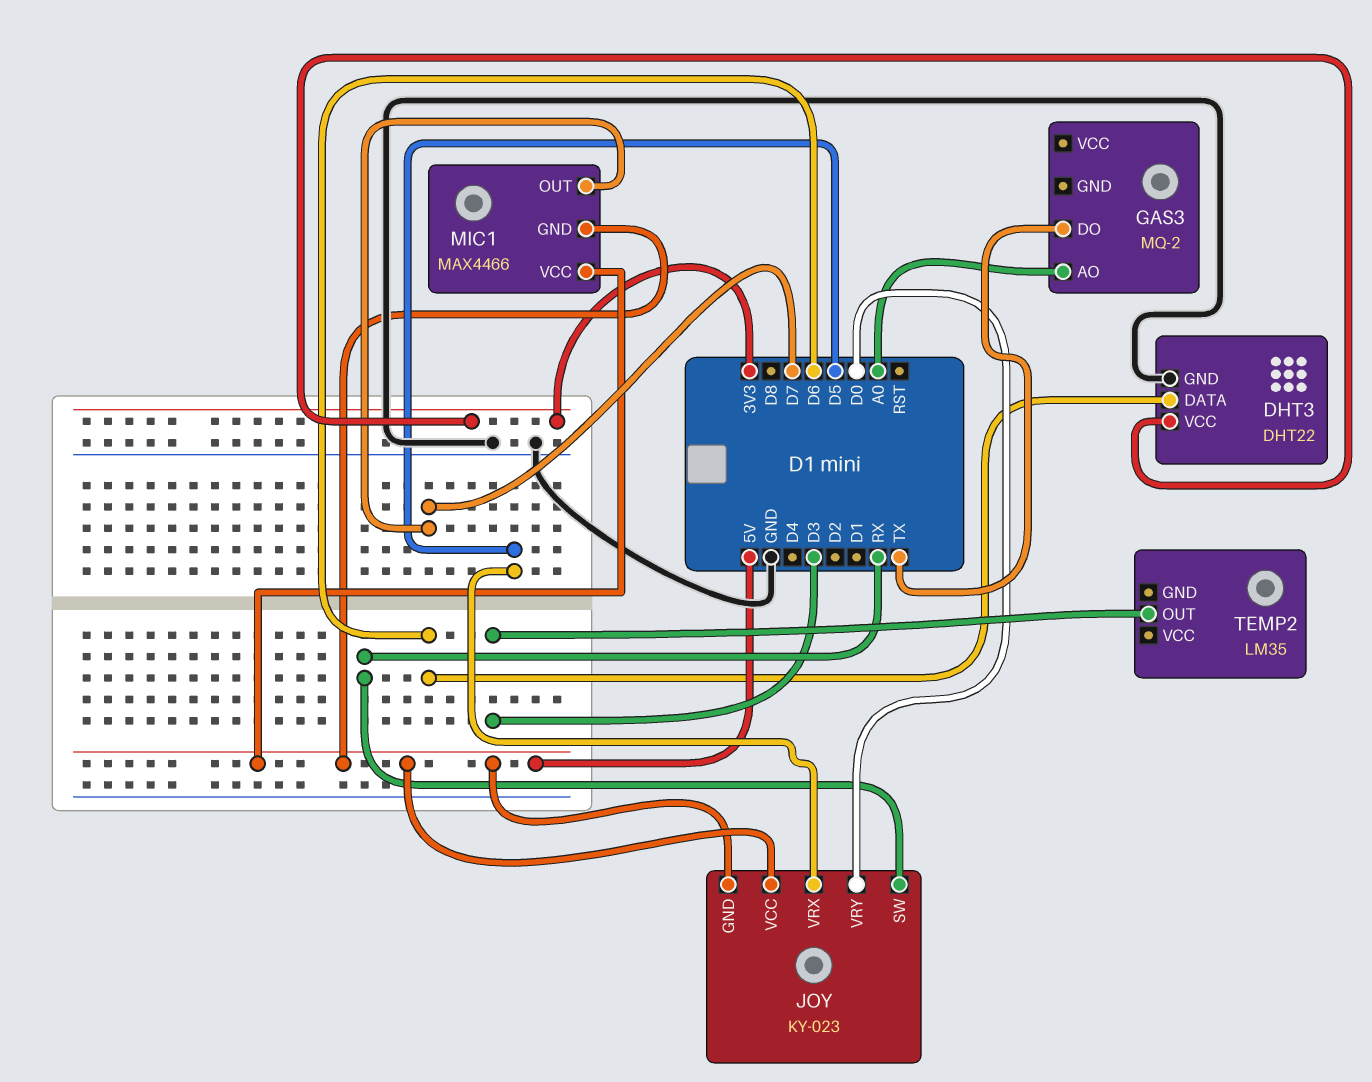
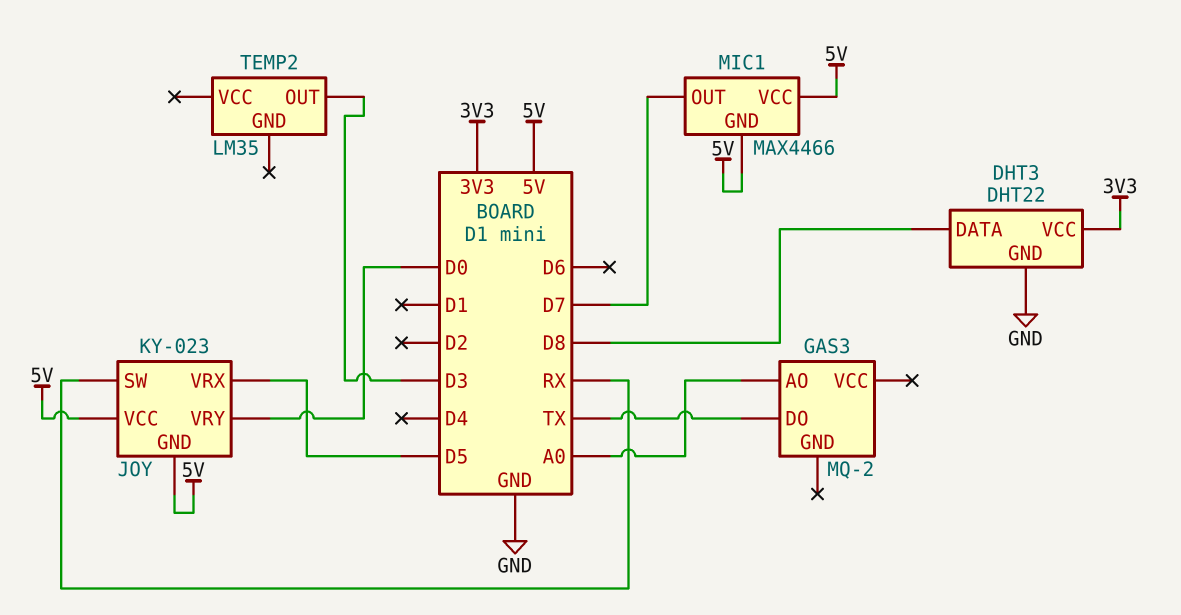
DHT3 pin DATA: D6 -> D8

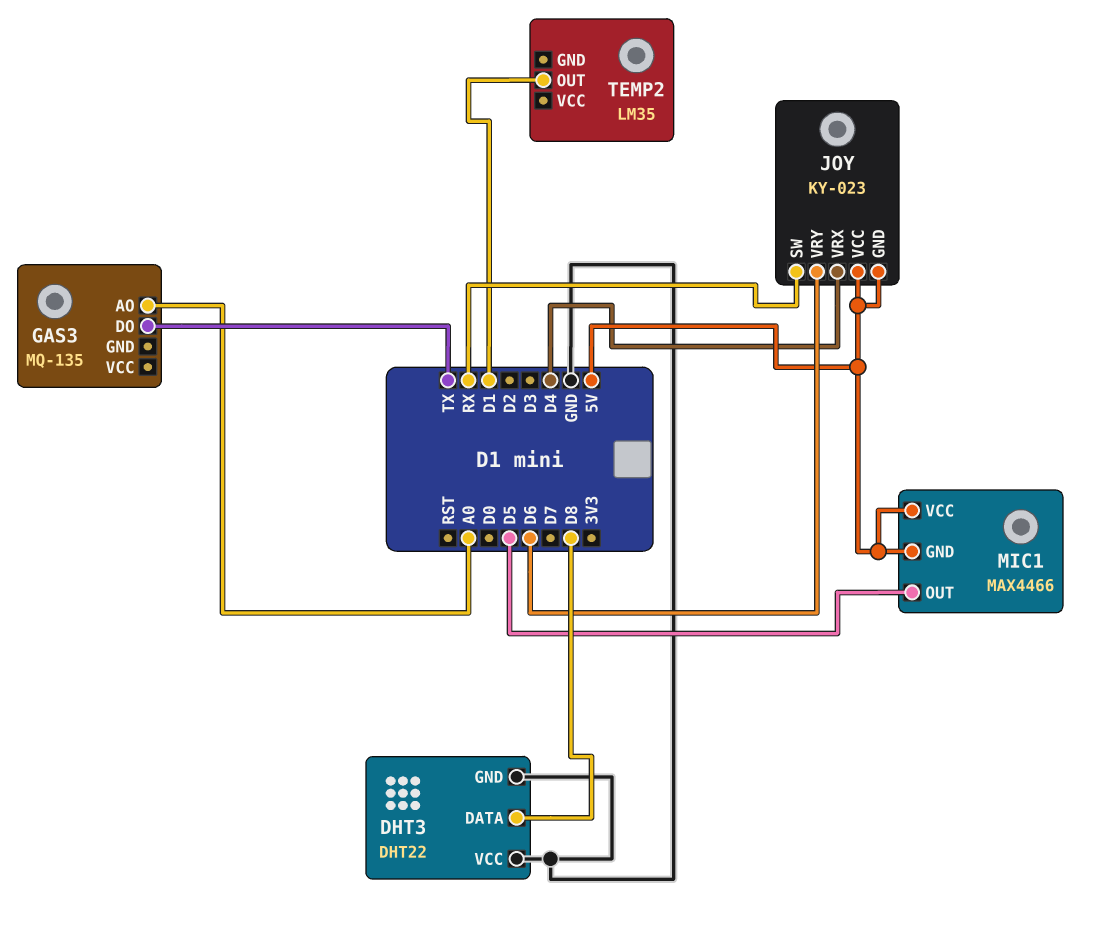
DHT3 pin VCC: 3V3 -> GND
GAS3: MQ-2 -> MQ-135
JOY pin VRX: D5 -> D4
JOY pin VRY: D0 -> D6
MIC1 pin OUT: D7 -> D5
TEMP2 pin OUT: D3 -> D1

